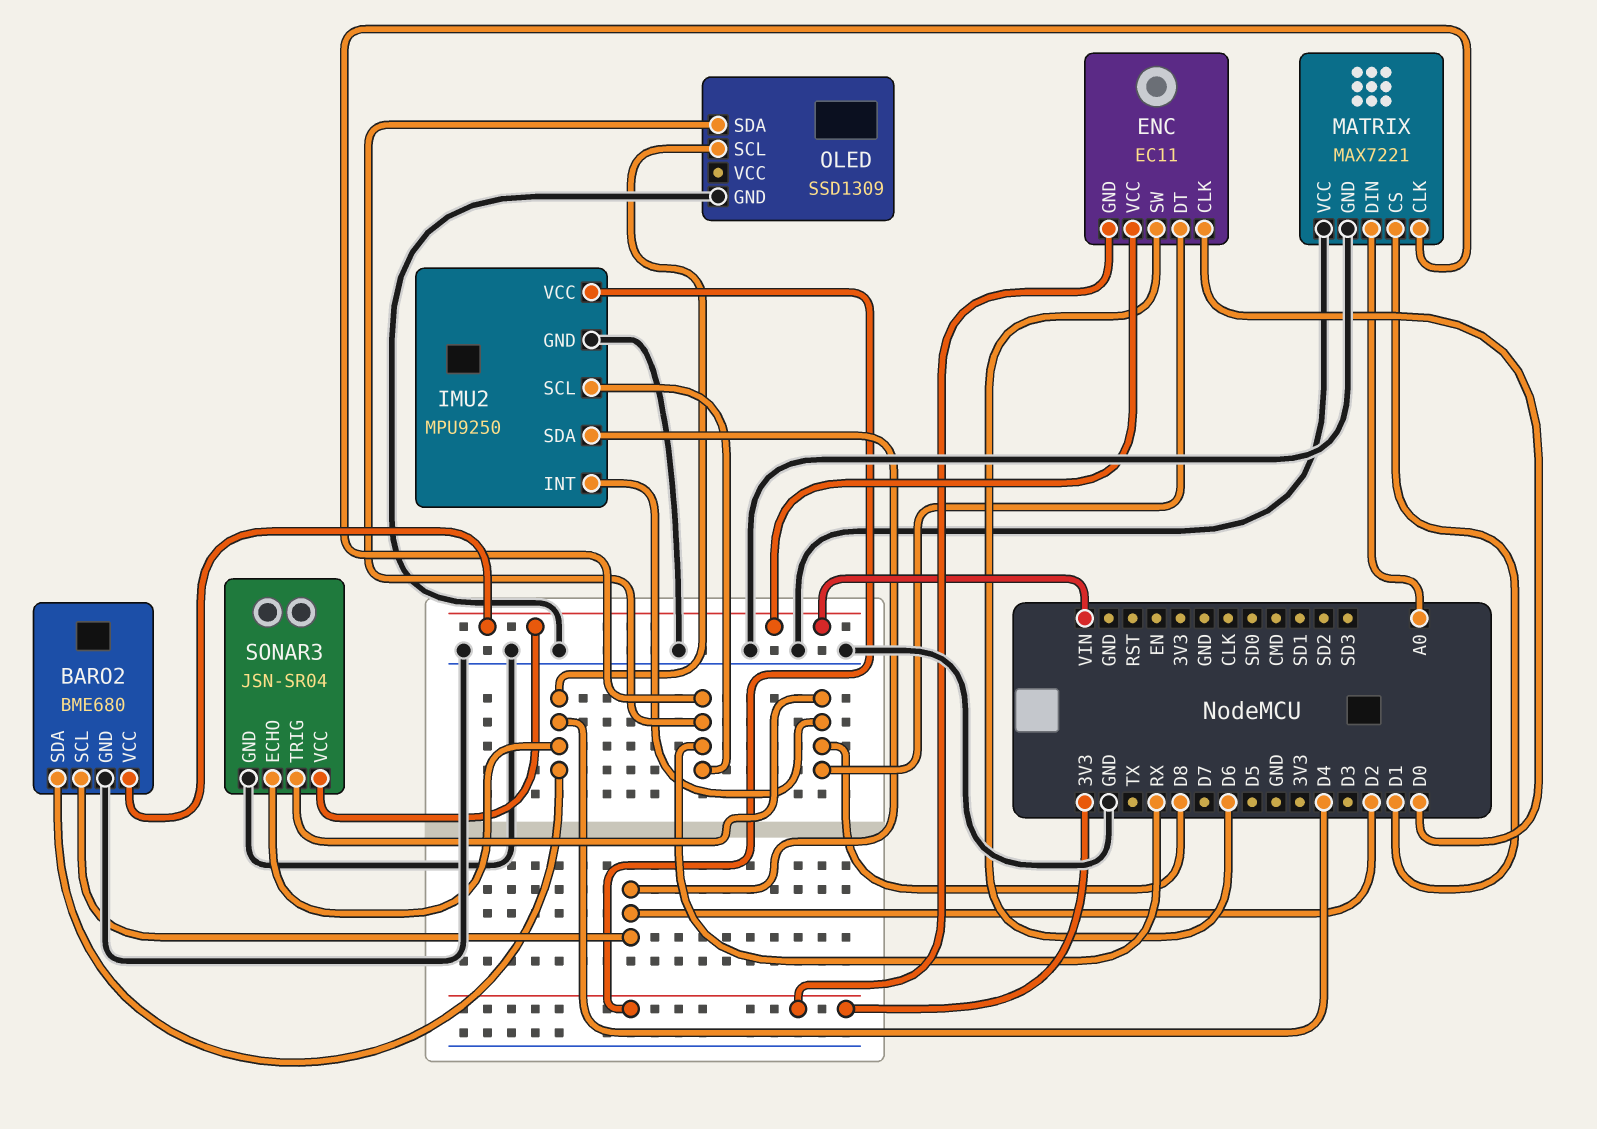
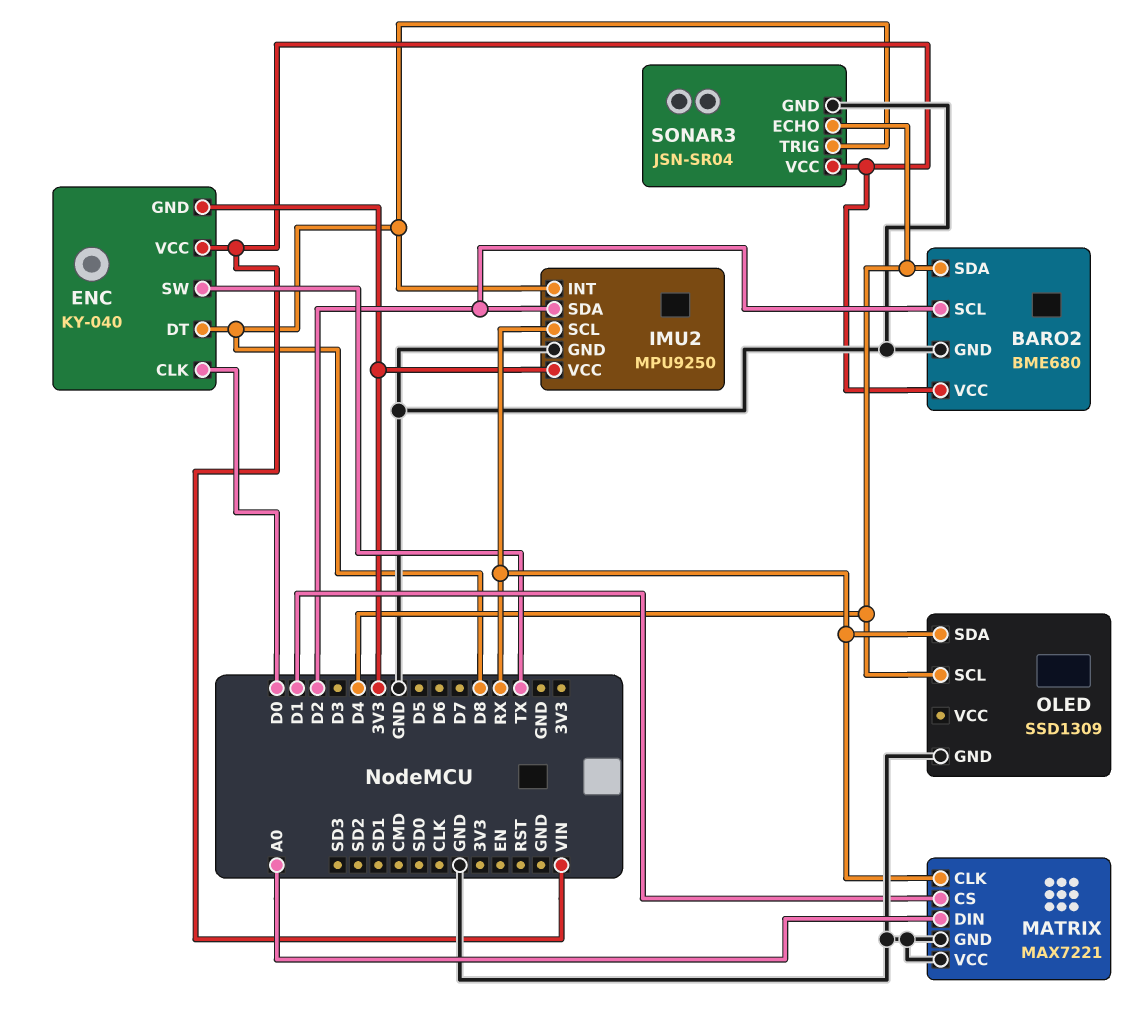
ENC: EC11 -> KY-040
ENC pin SW: D6 -> TX

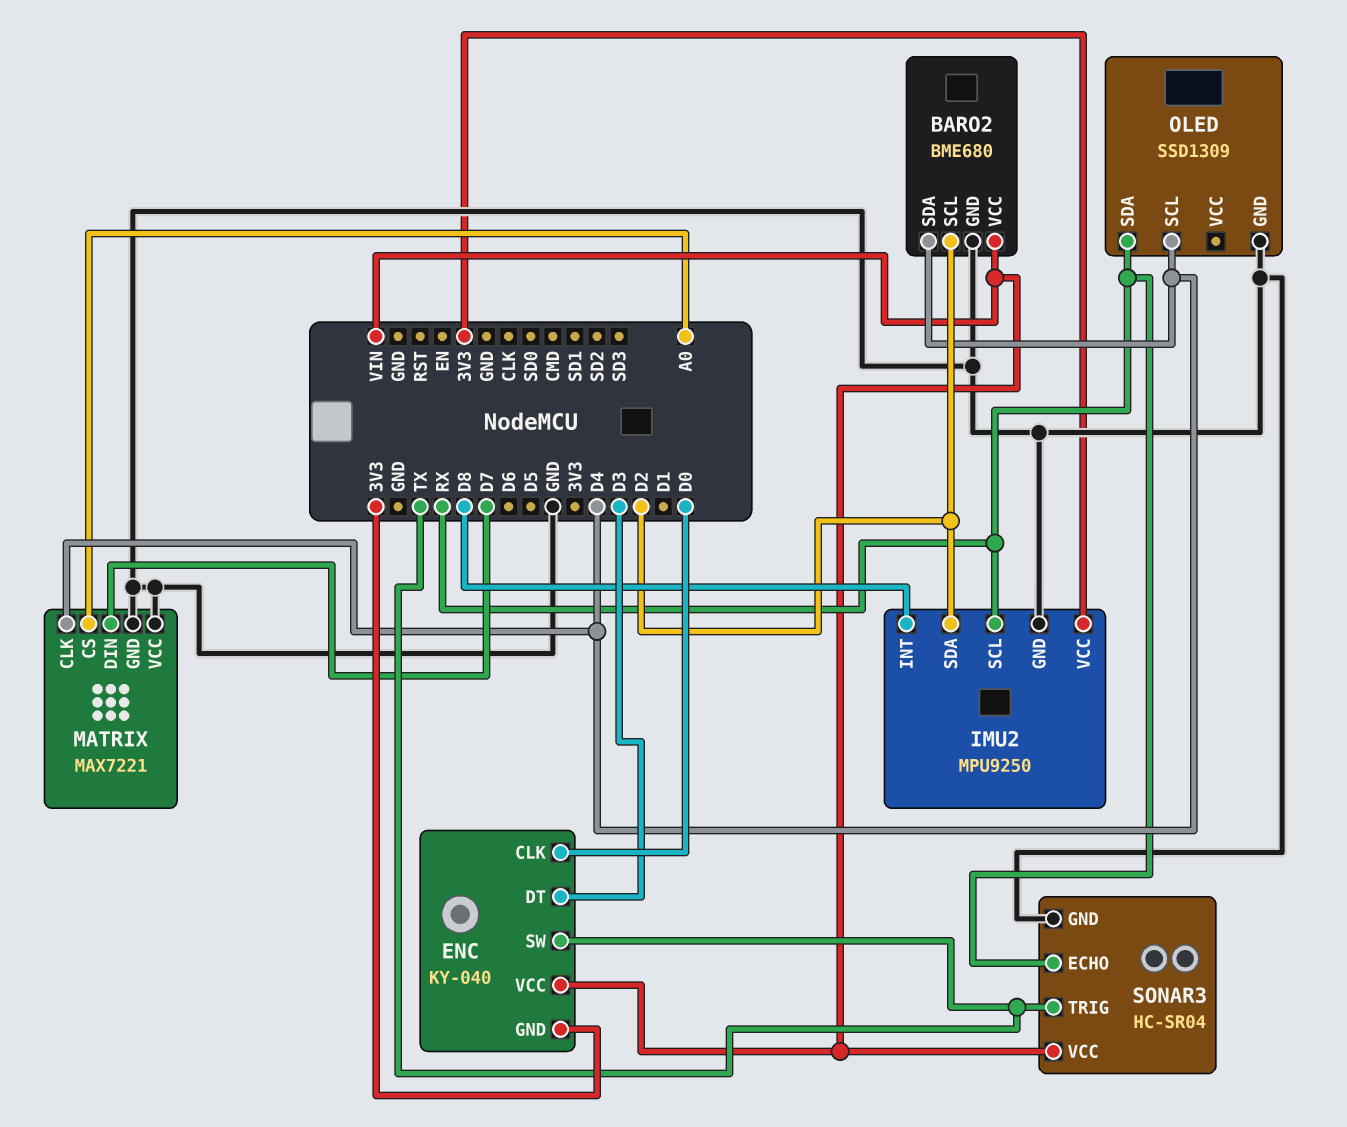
ENC pin DT: D8 -> D3
MATRIX pin CLK: RX -> D4
MATRIX pin CS: D1 -> A0
MATRIX pin DIN: A0 -> D7
SONAR3: JSN-SR04 -> HC-SR04
SONAR3 pin ECHO: D4 -> RX
SONAR3 pin TRIG: D8 -> TX

